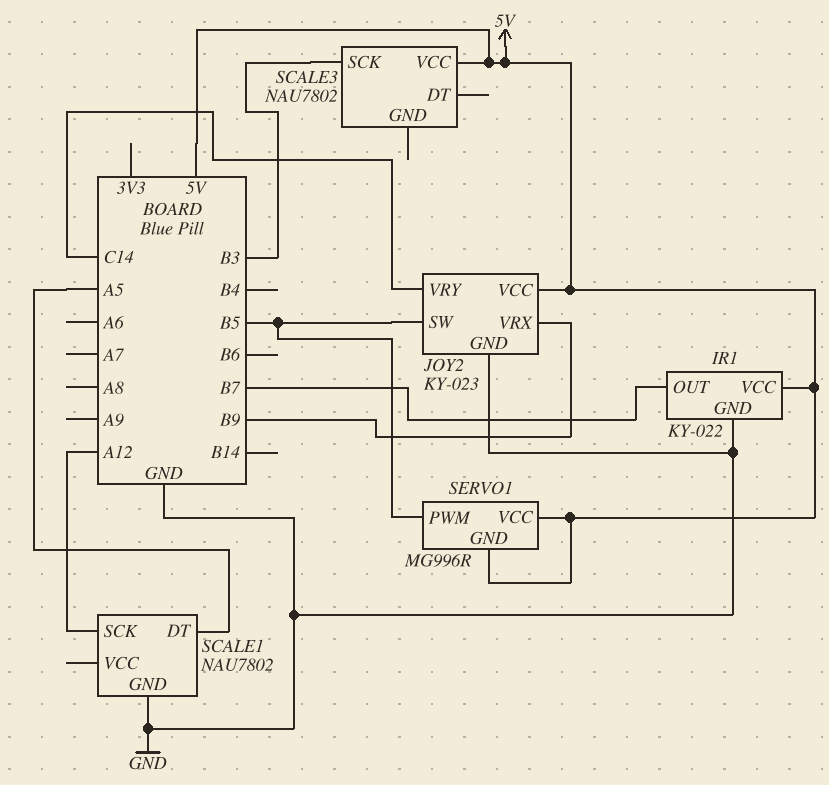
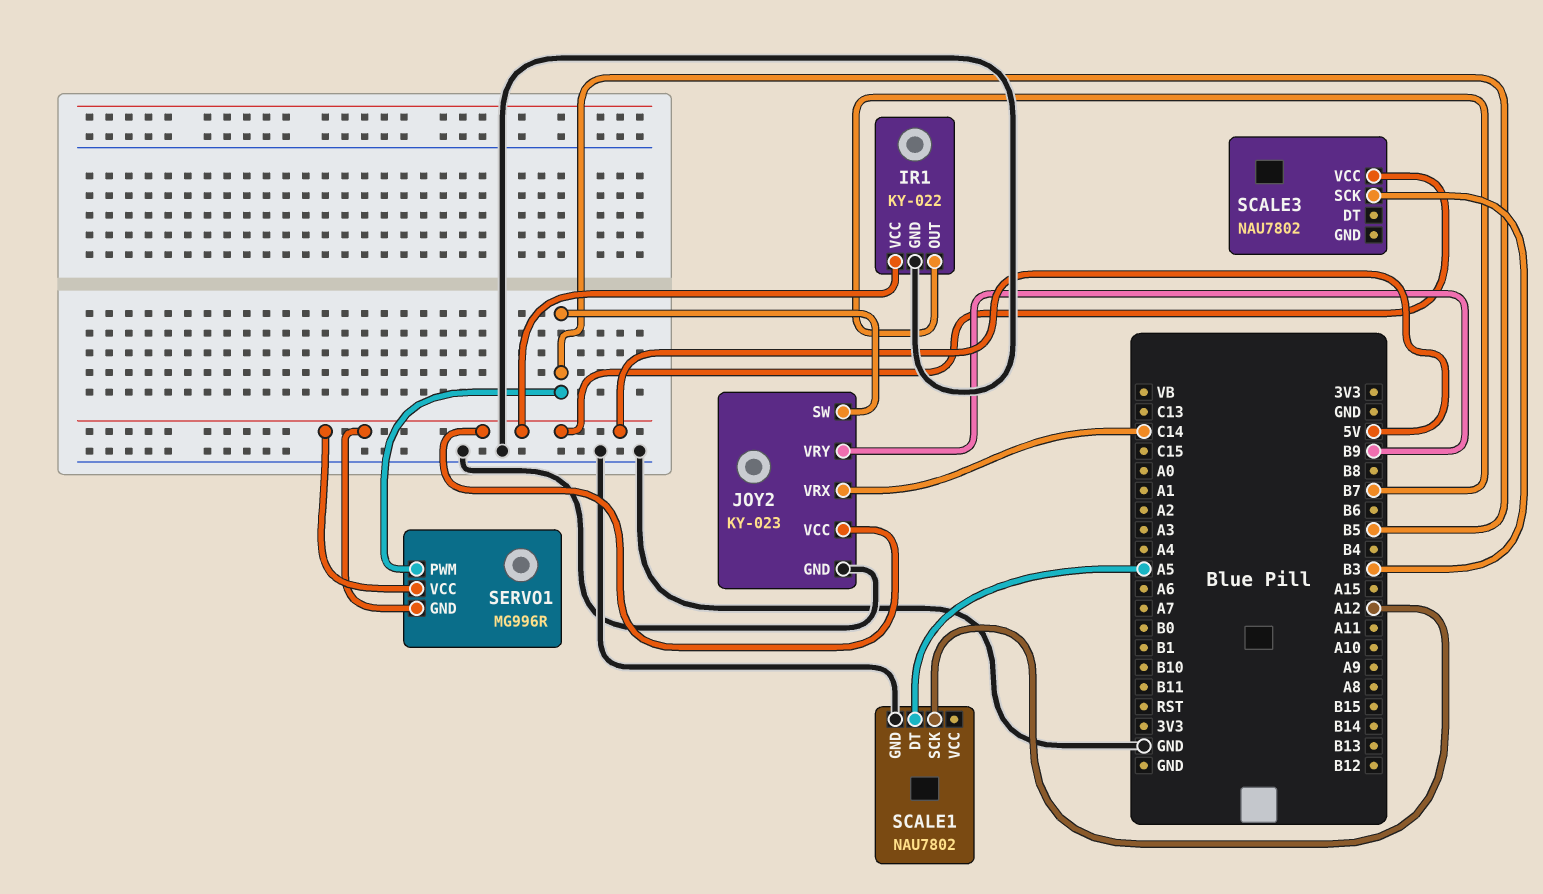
JOY2 pin VRX: B9 -> C14
JOY2 pin VRY: C14 -> B9

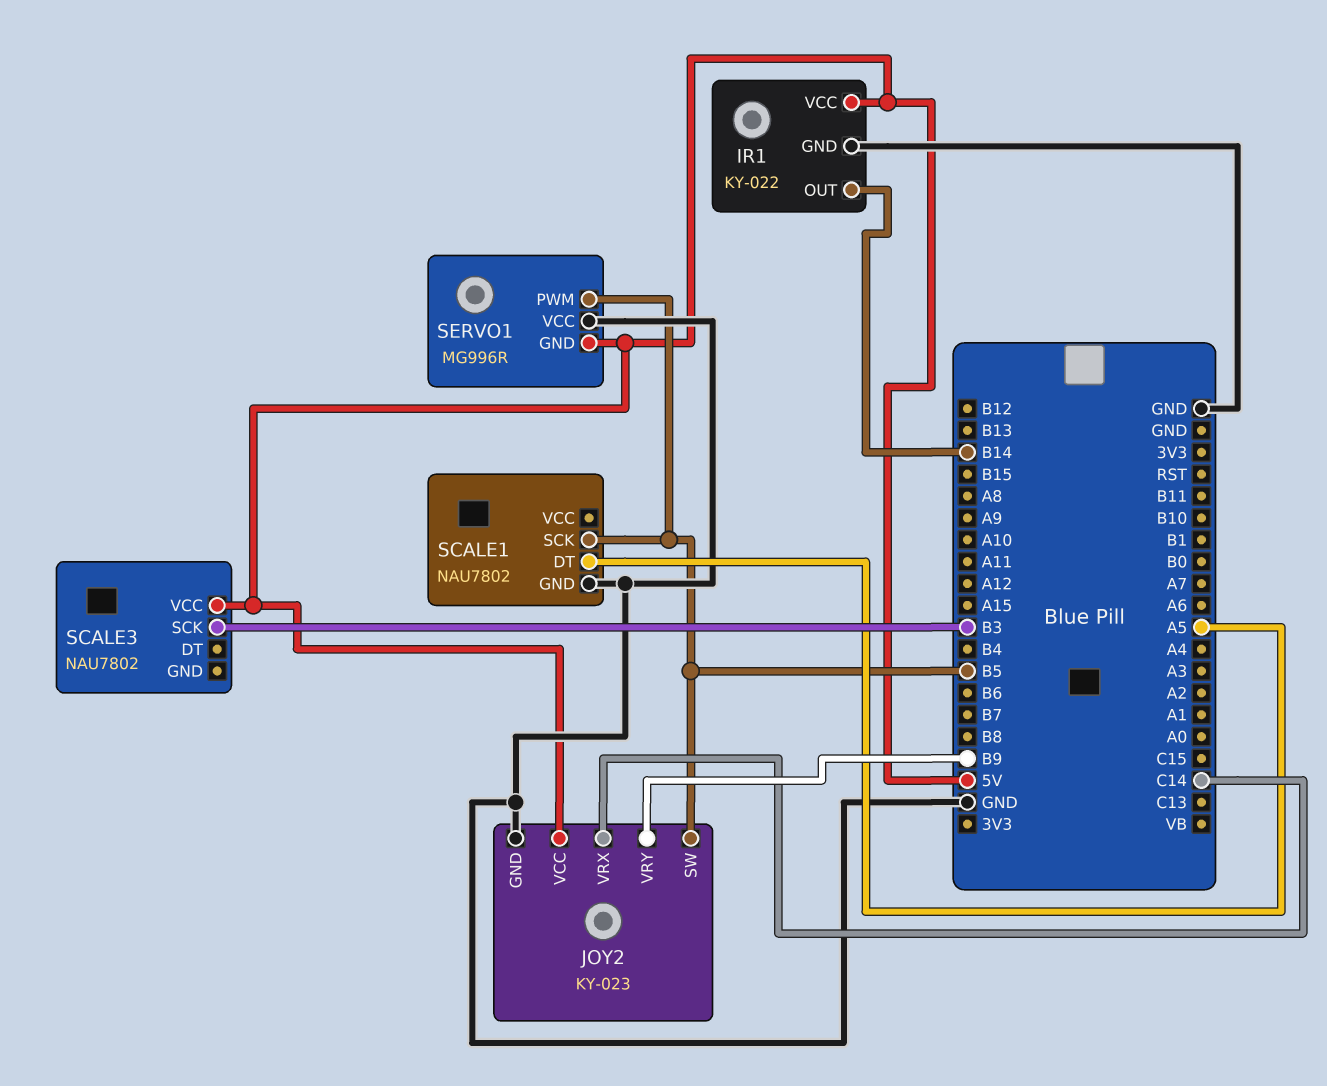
IR1 pin OUT: B7 -> B14
SCALE1 pin SCK: A12 -> B5
SERVO1 pin VCC: 5V -> GND

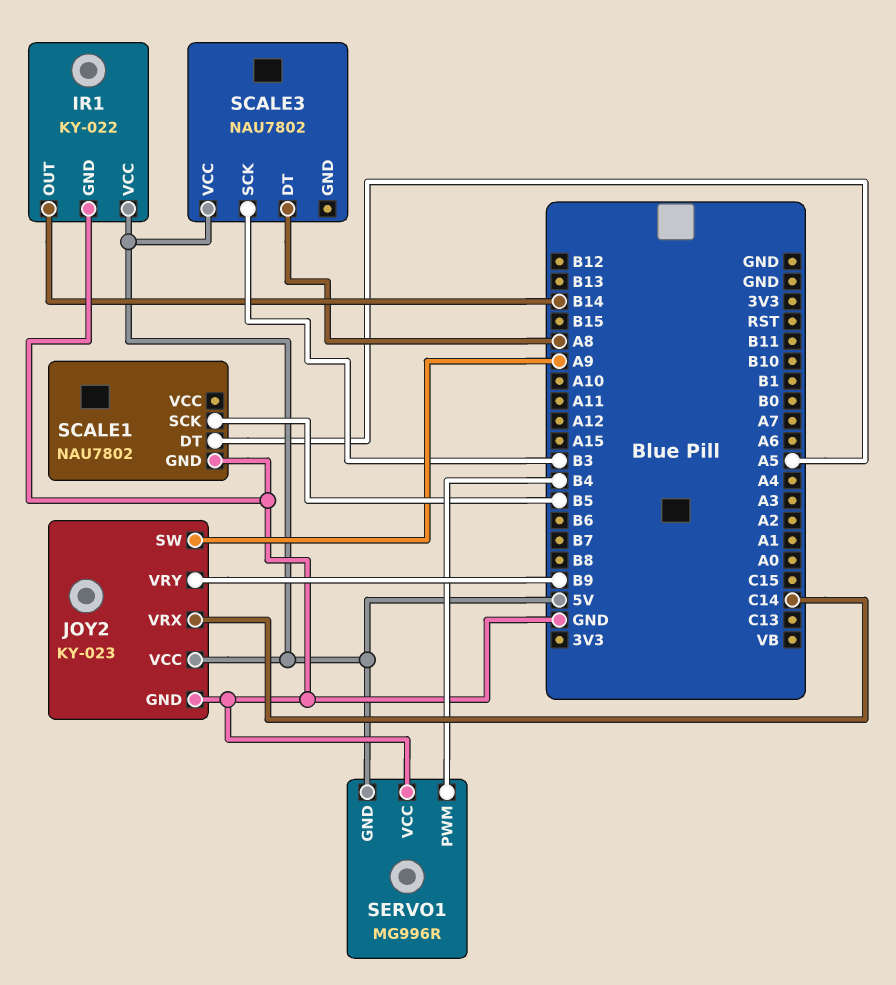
JOY2 pin SW: B5 -> A9
SCALE3 pin DT: none -> A8
SERVO1 pin PWM: B5 -> B4

